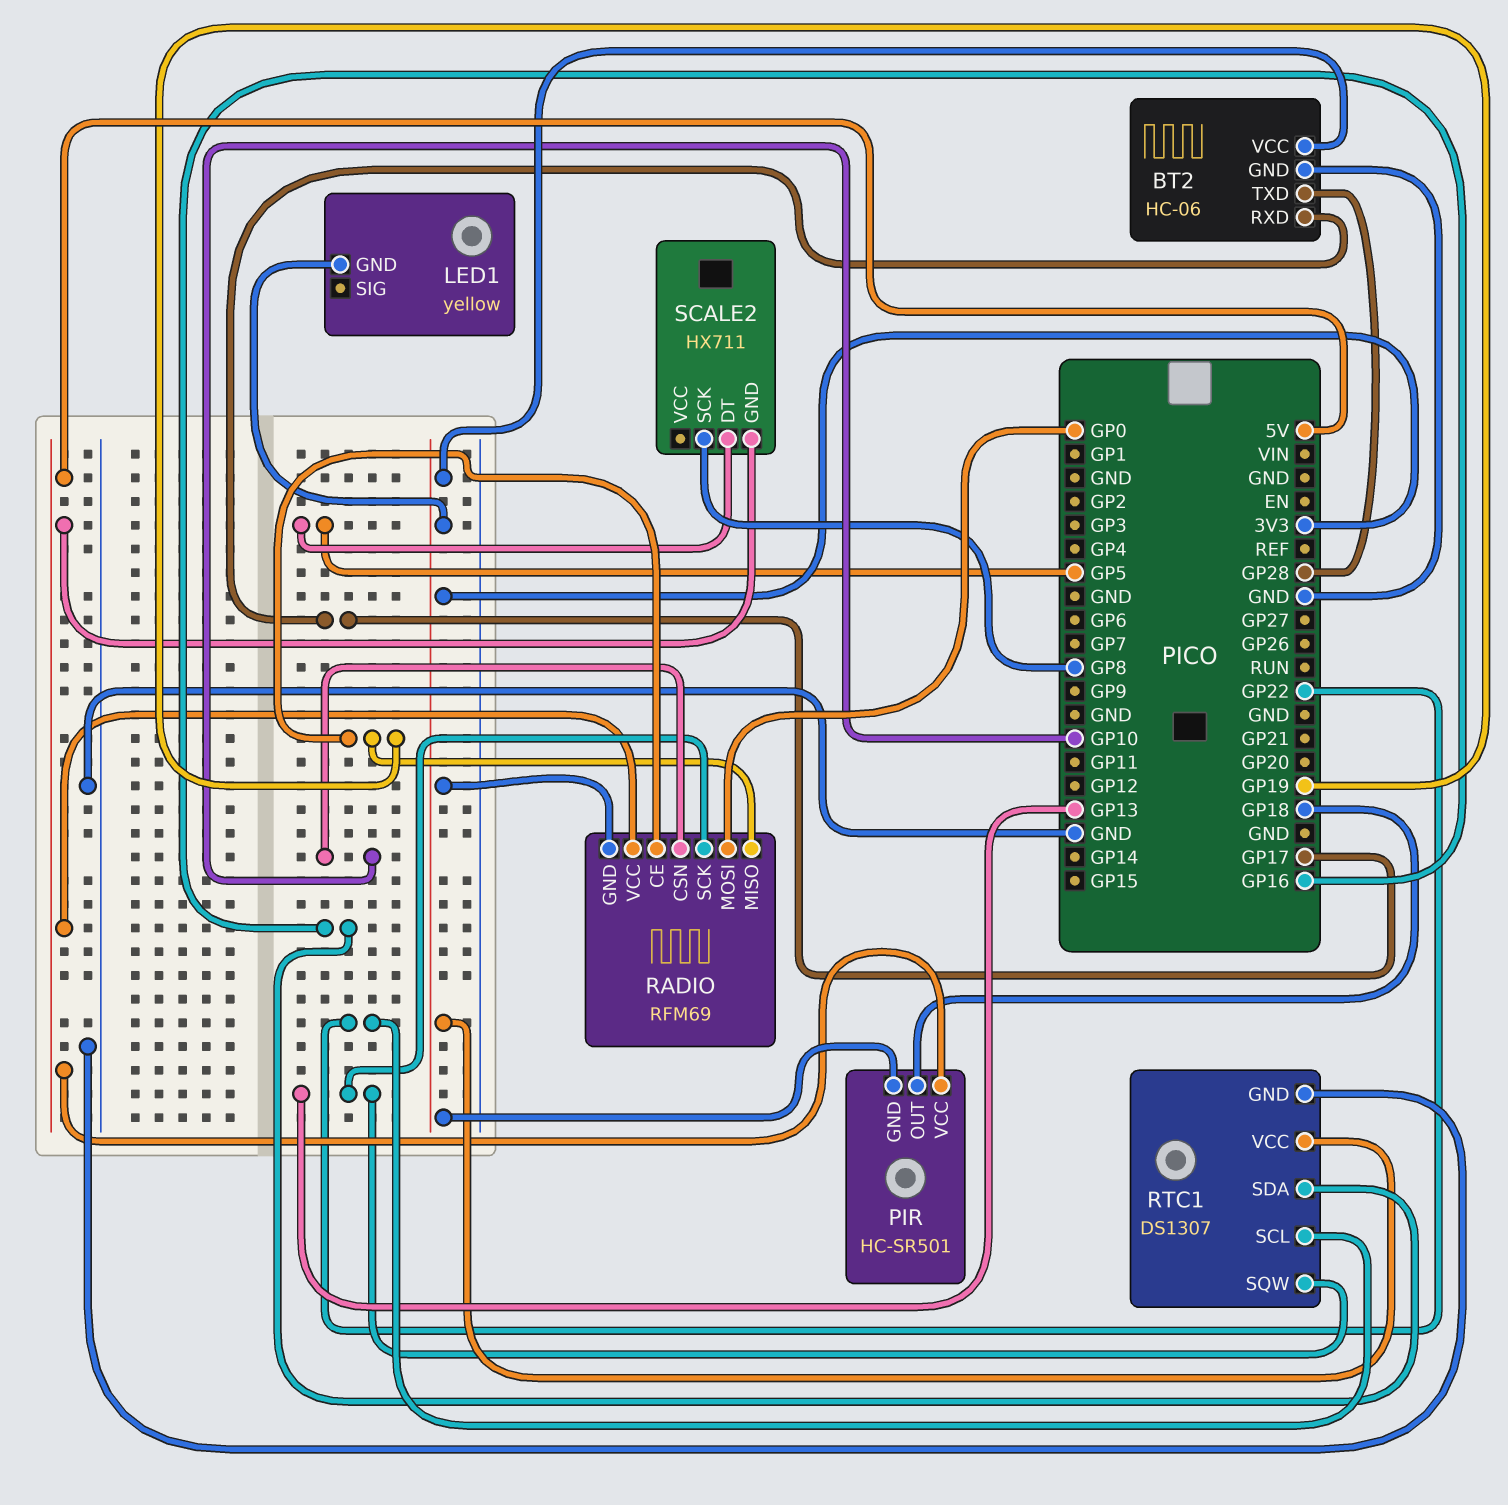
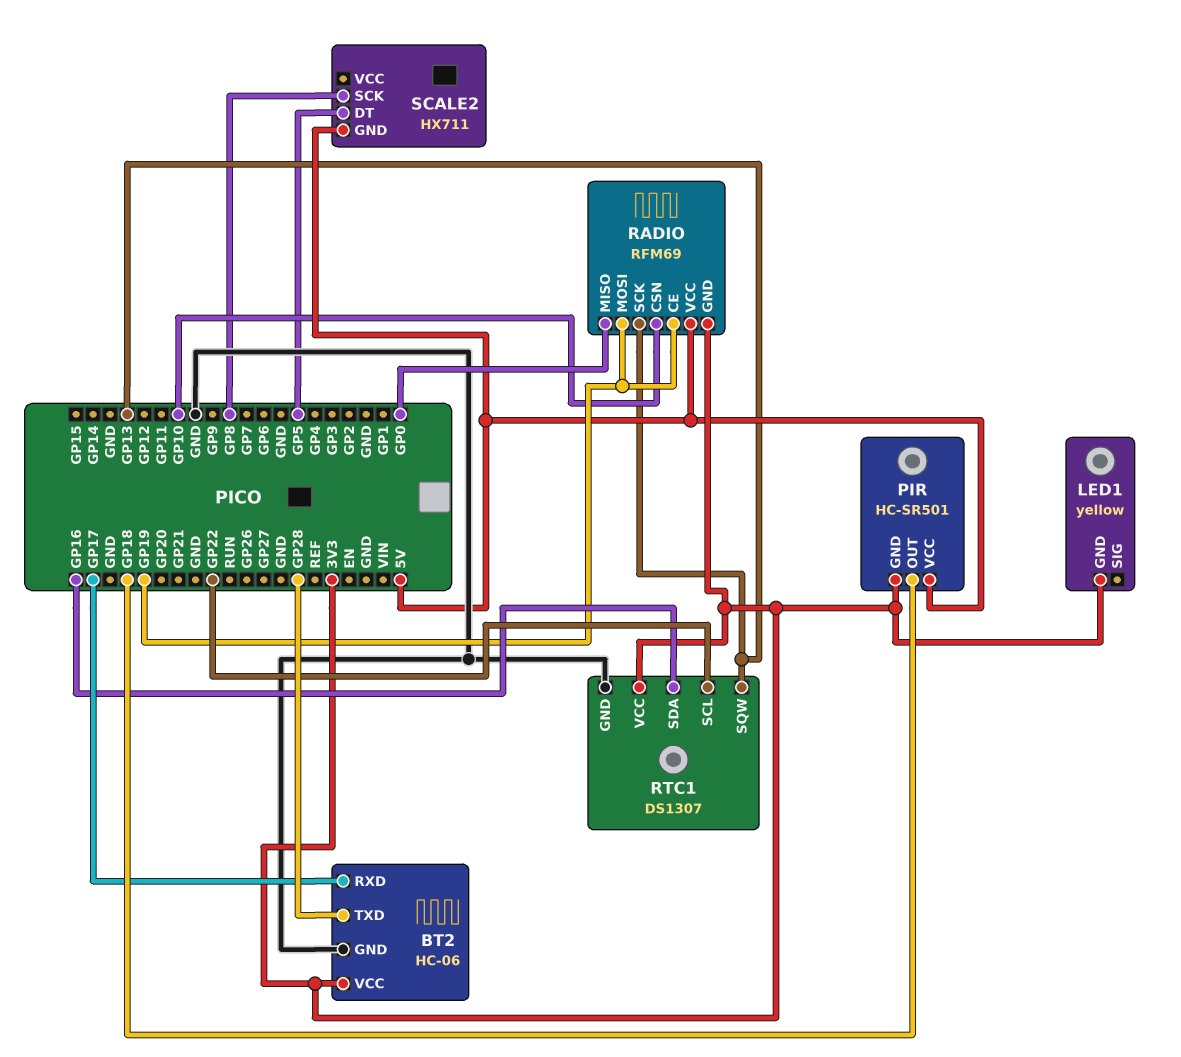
RADIO pin MISO: GP19 -> GP0
RADIO pin MOSI: GP0 -> GP19

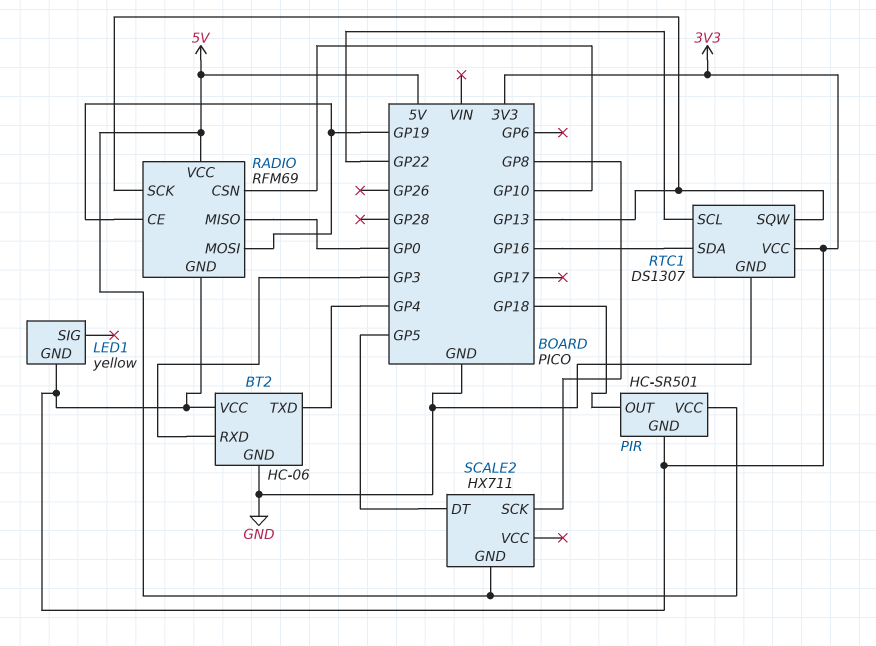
BT2 pin RXD: GP17 -> GP3
BT2 pin TXD: GP28 -> GP4

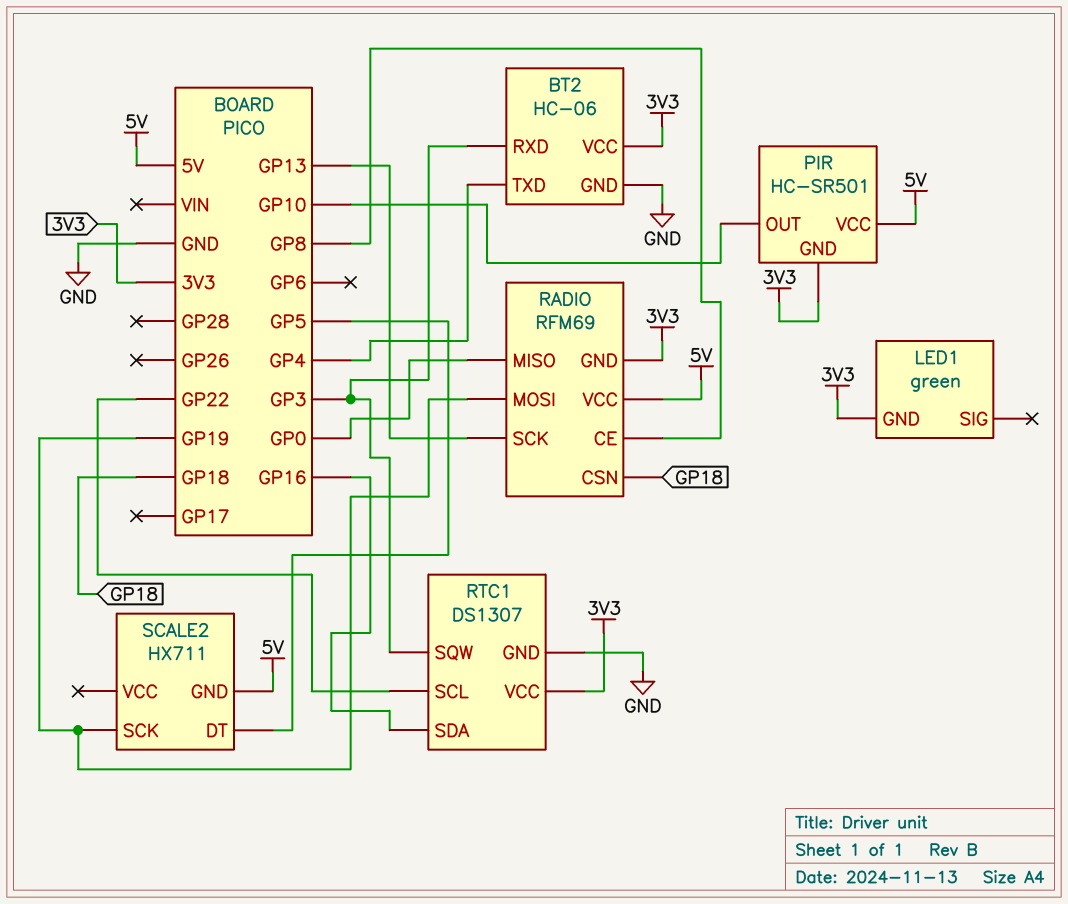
LED1: yellow -> green
PIR pin OUT: GP18 -> GP10
RADIO pin CE: GP19 -> GP8
RADIO pin CSN: GP10 -> GP18
RTC1 pin SQW: GP13 -> GP3
SCALE2 pin SCK: GP8 -> GP19

